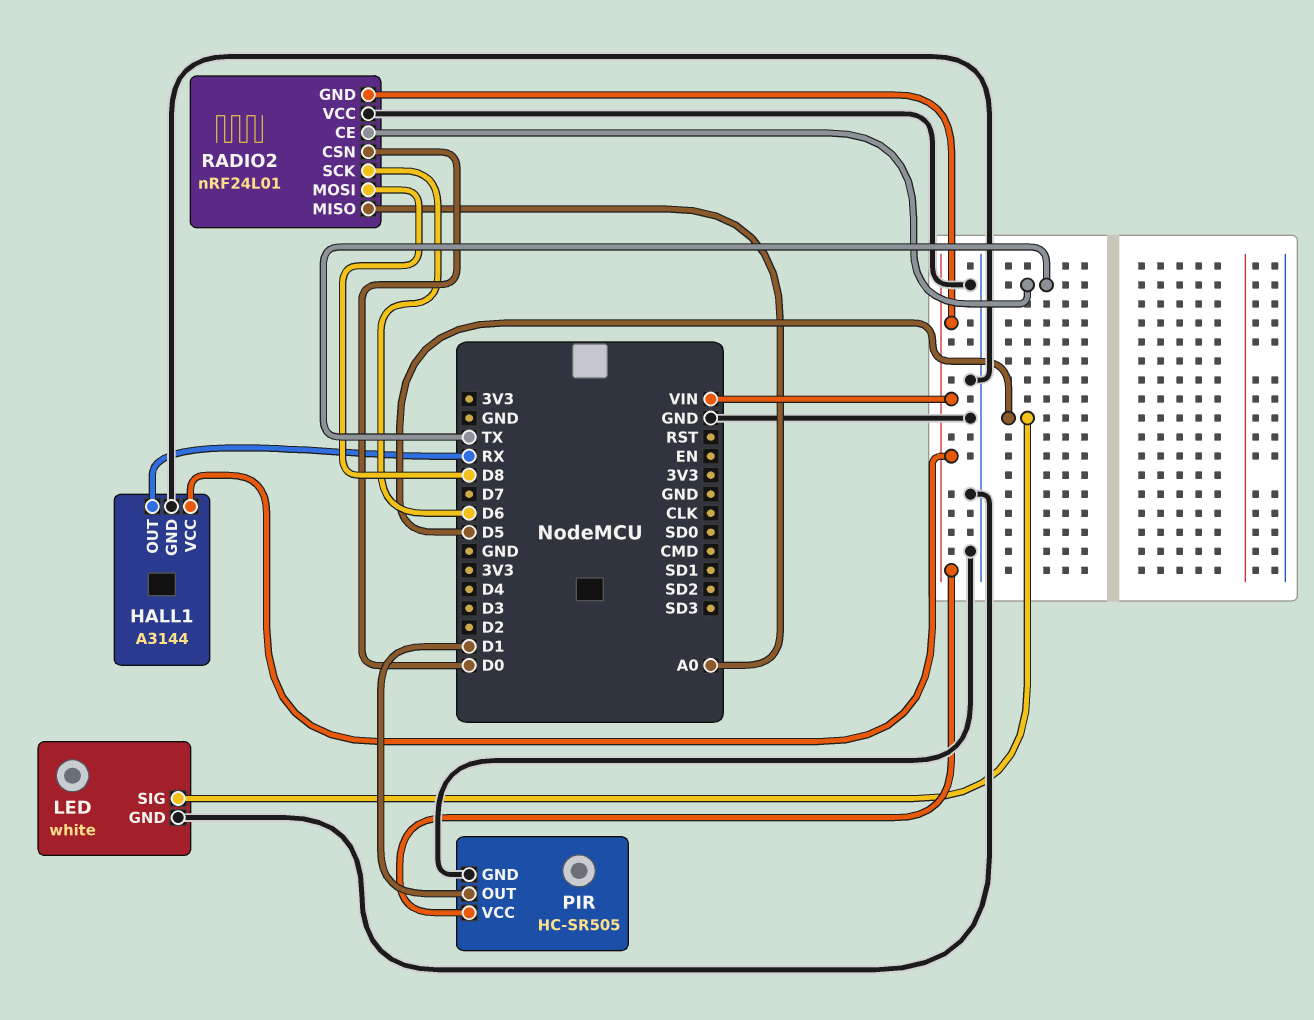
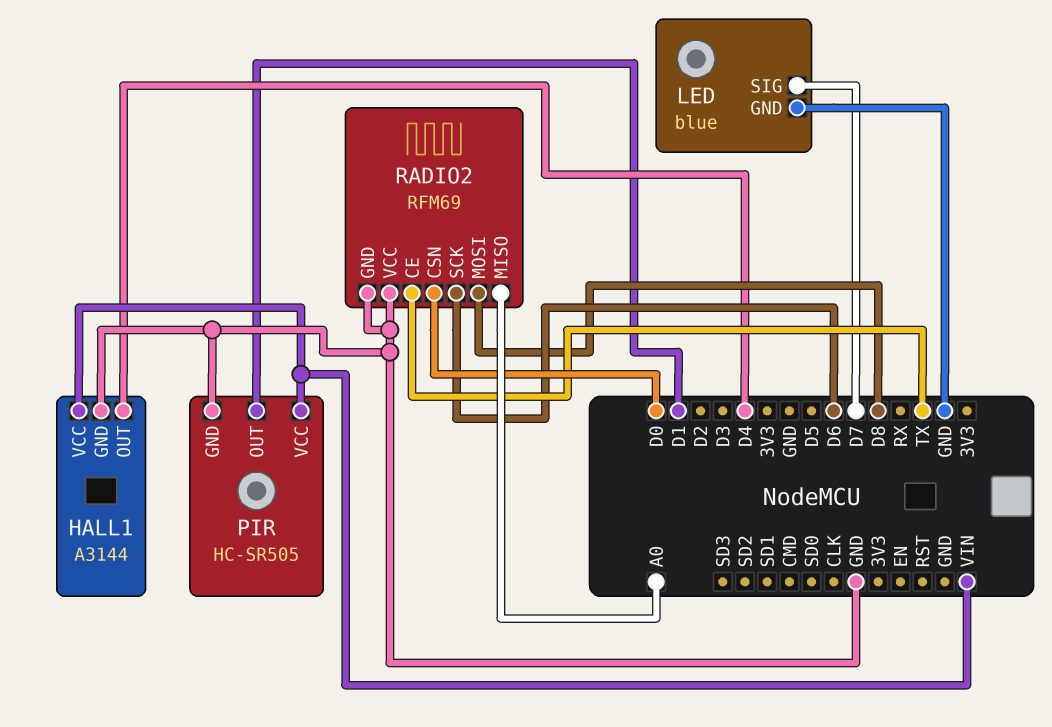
HALL1 pin OUT: RX -> D4
LED: white -> blue
LED pin SIG: D5 -> D7
RADIO2: nRF24L01 -> RFM69
RADIO2 pin GND: VIN -> GND

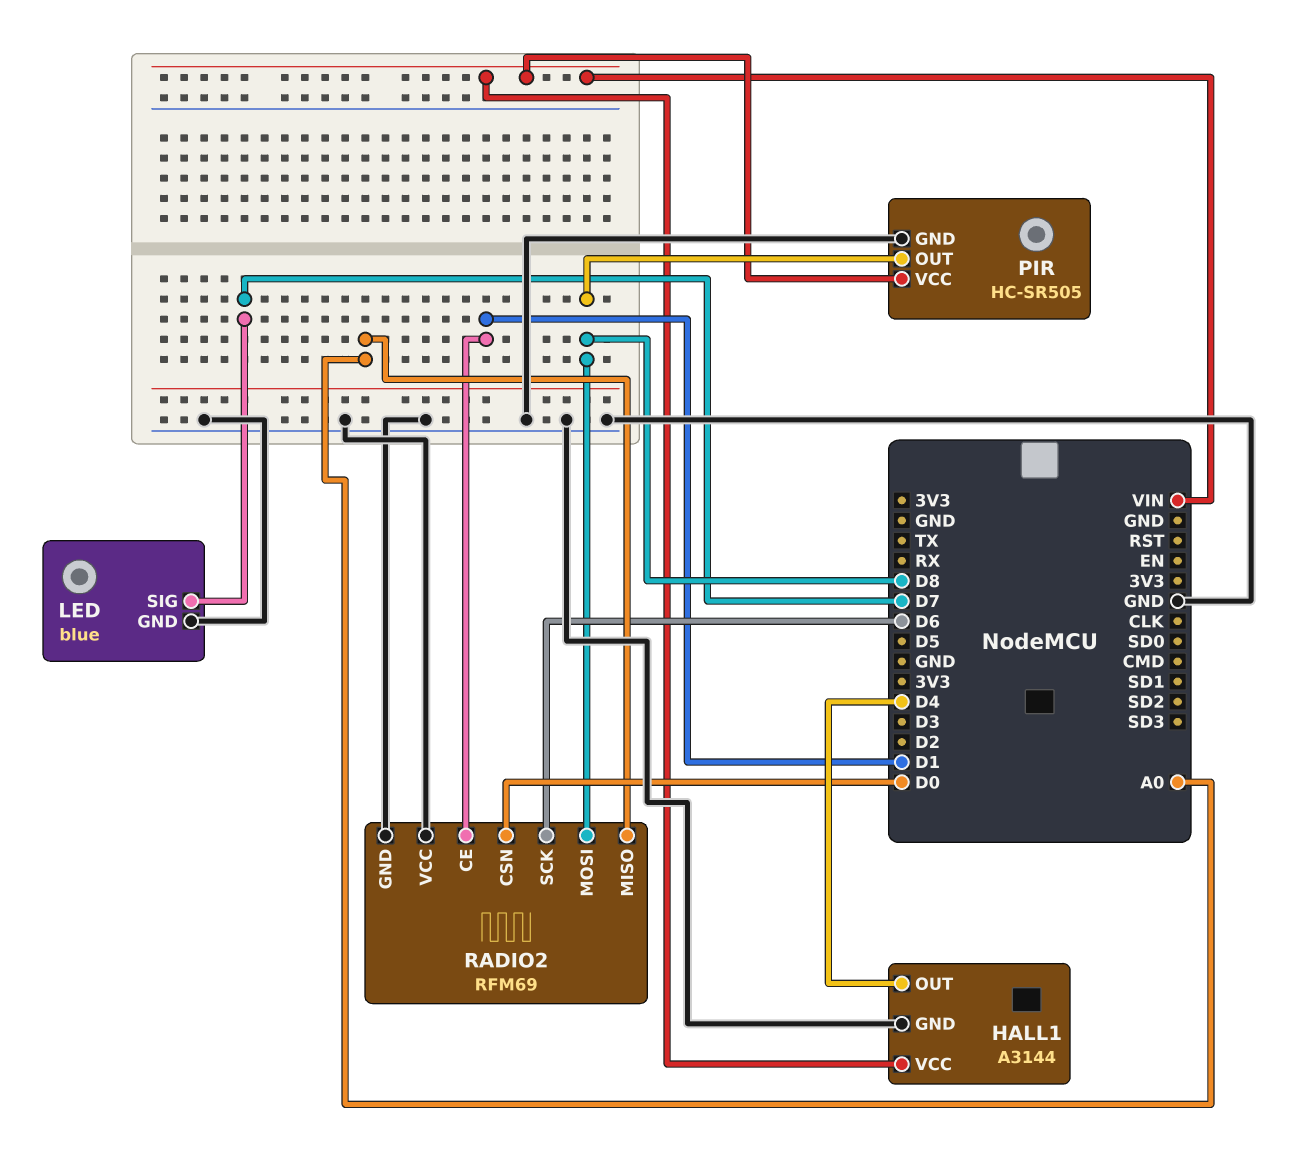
PIR pin OUT: D1 -> D8
RADIO2 pin CE: TX -> D1

